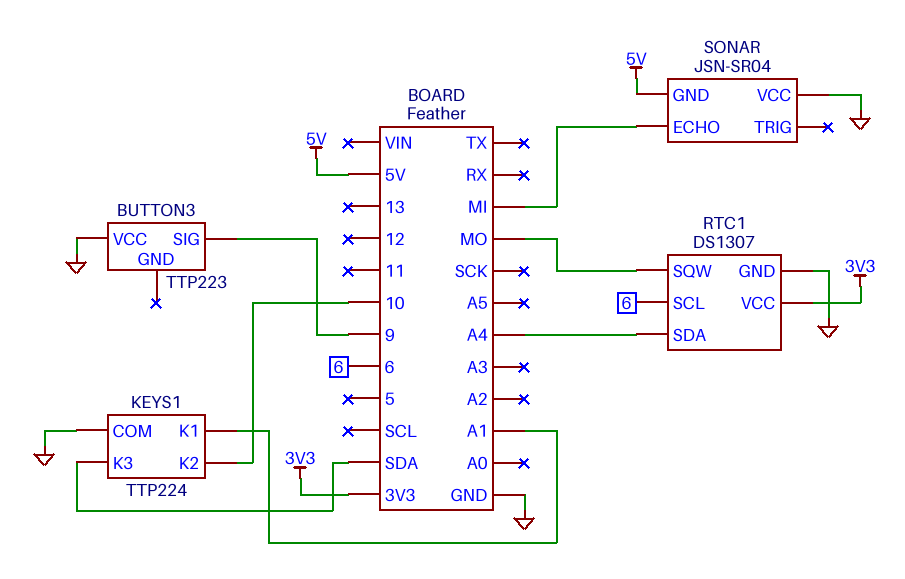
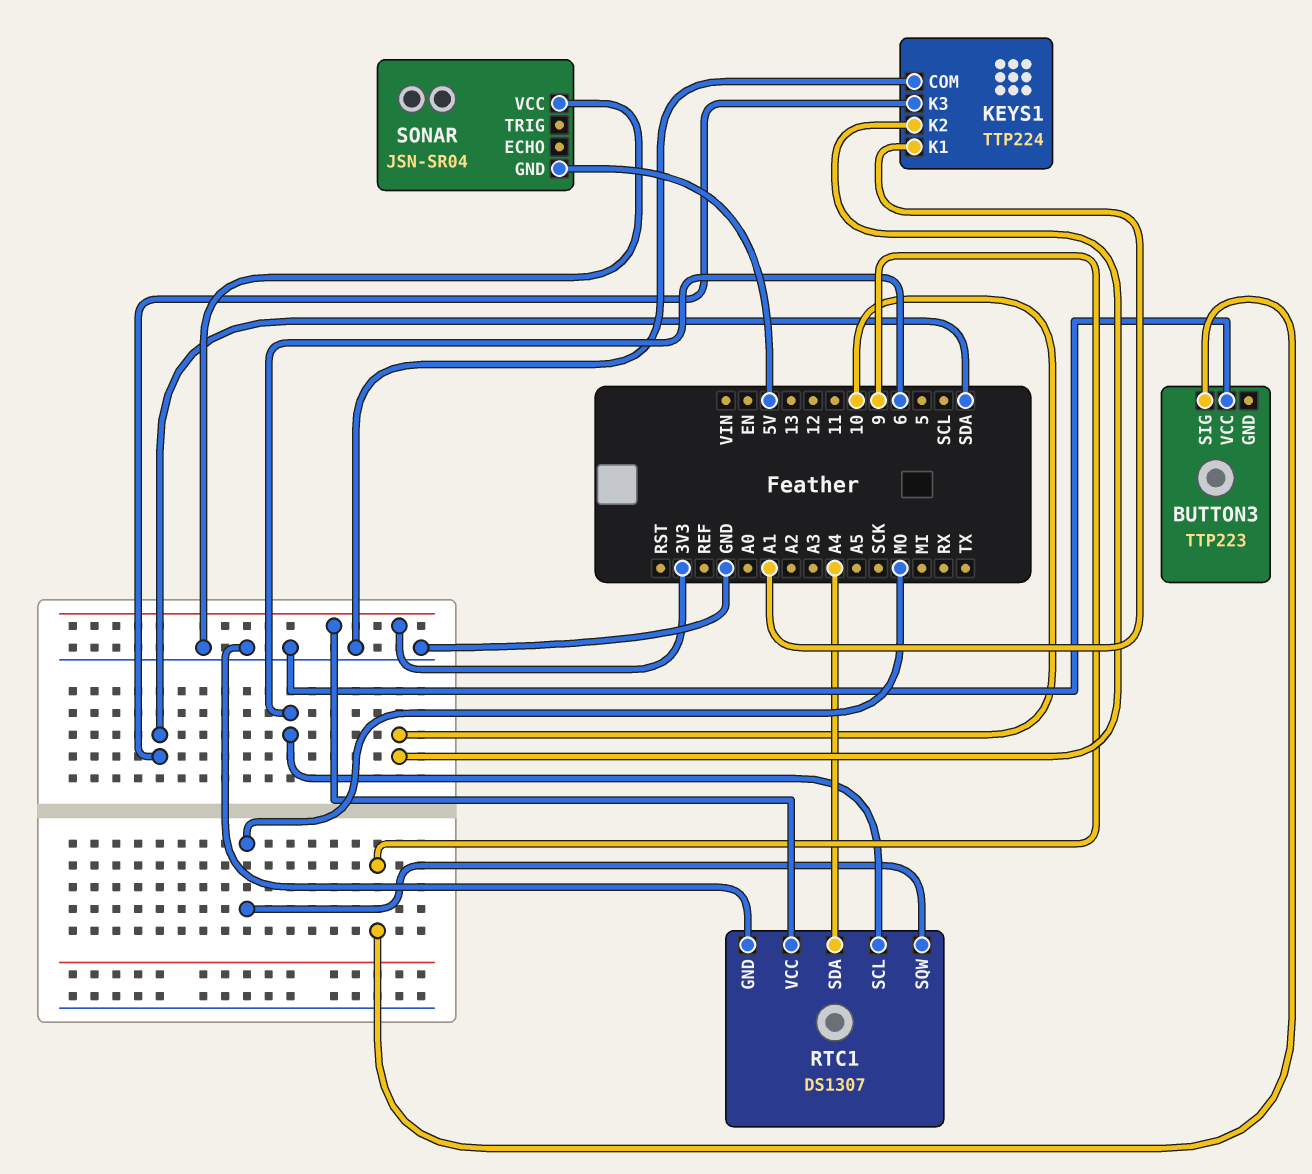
SONAR pin ECHO: MI -> none

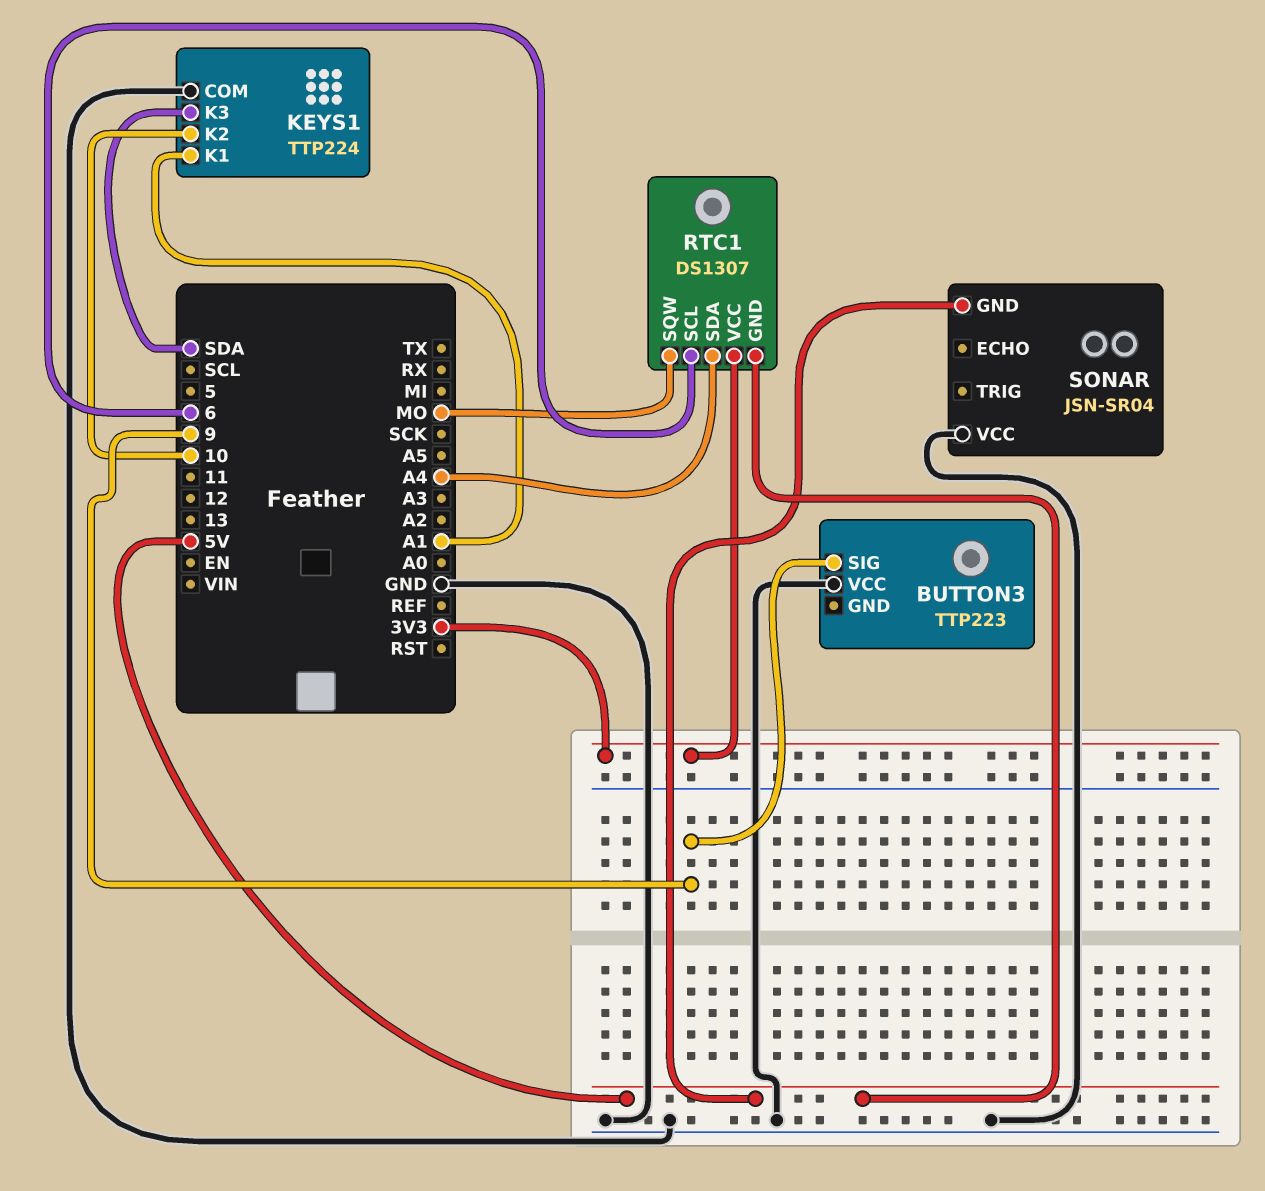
RTC1 pin GND: GND -> 5V

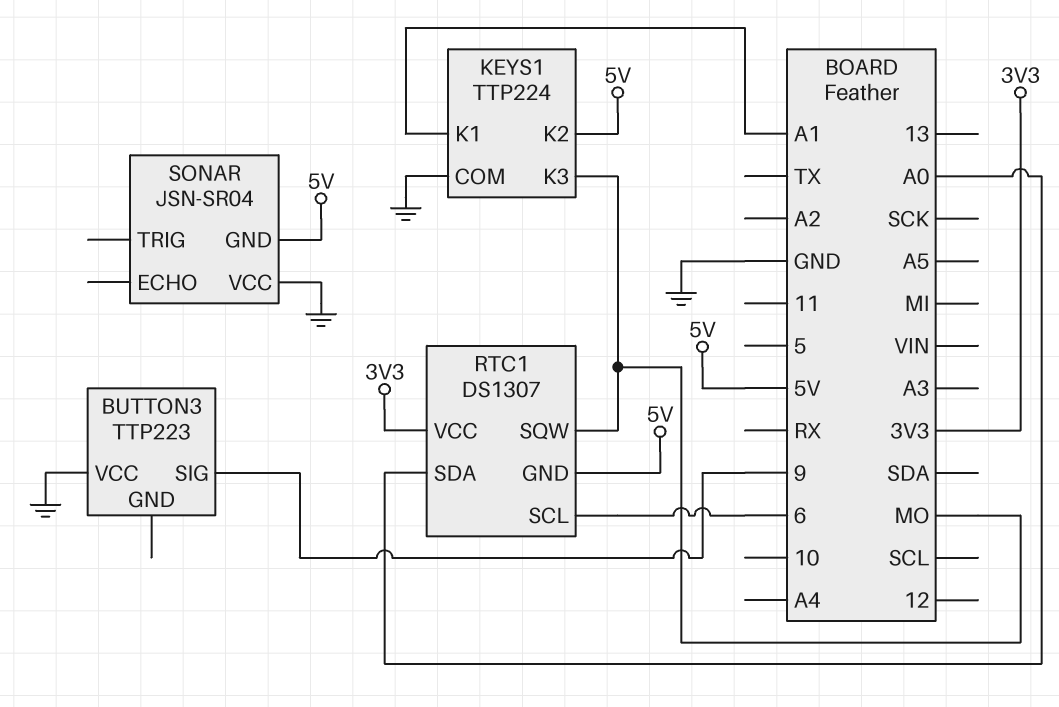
KEYS1 pin K2: 10 -> 5V
KEYS1 pin K3: SDA -> MO
RTC1 pin SDA: A4 -> A0

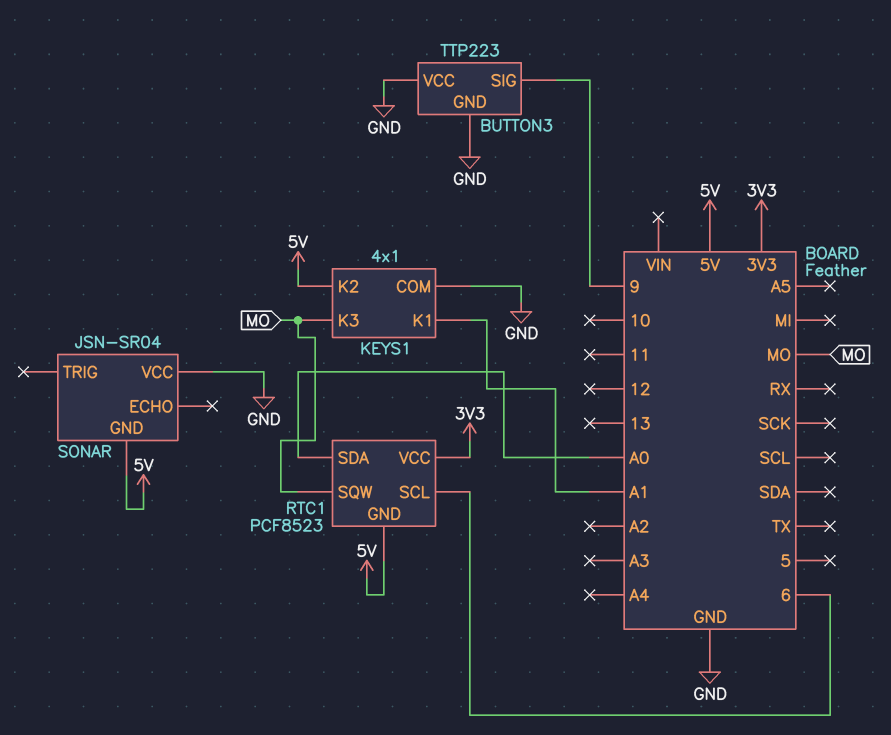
BUTTON3 pin GND: none -> GND
KEYS1: TTP224 -> 4x1
RTC1: DS1307 -> PCF8523

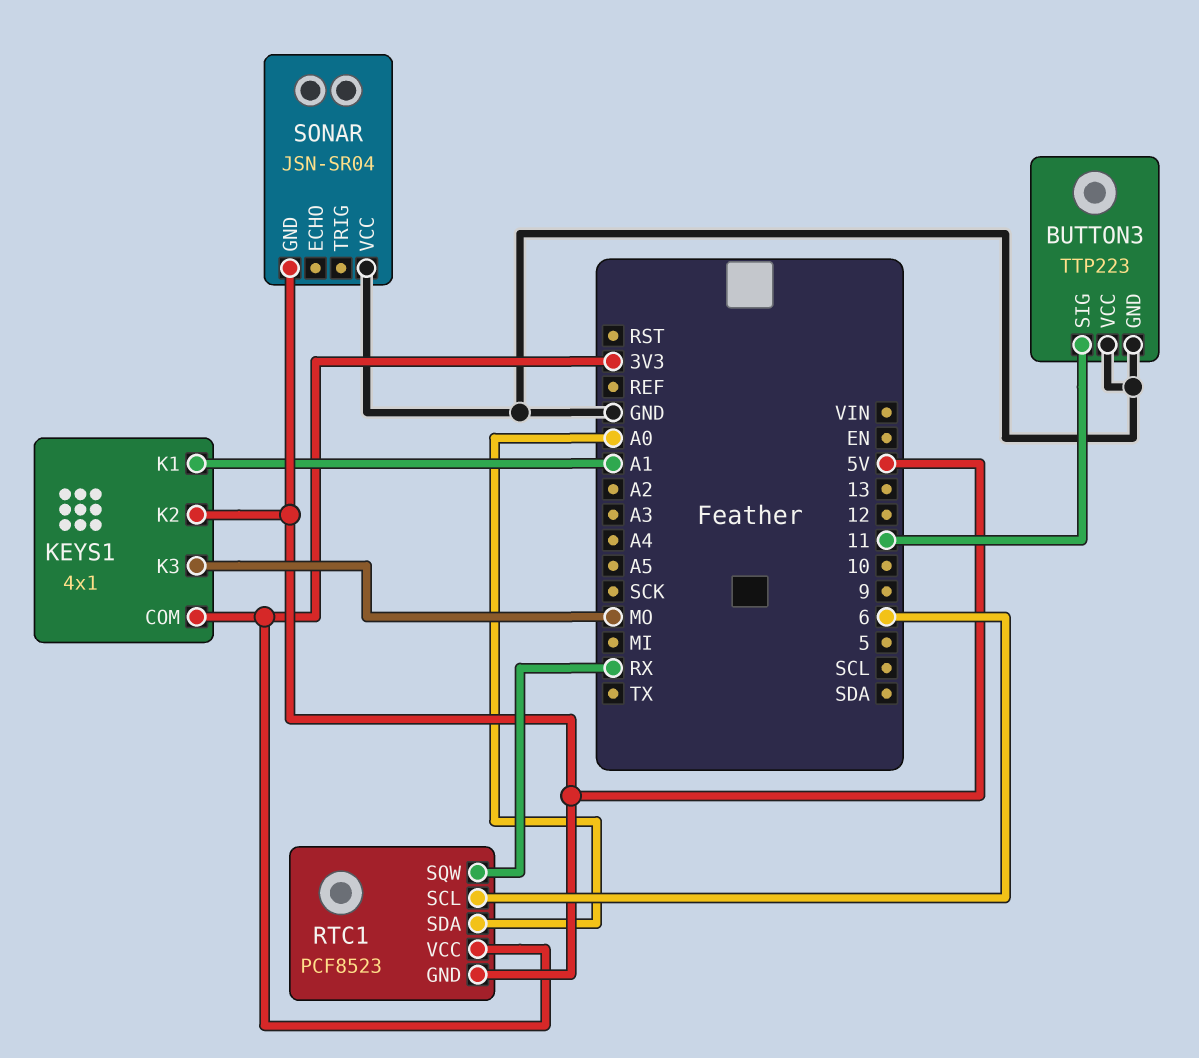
BUTTON3 pin SIG: 9 -> 11
KEYS1 pin COM: GND -> 3V3
RTC1 pin SQW: MO -> RX

